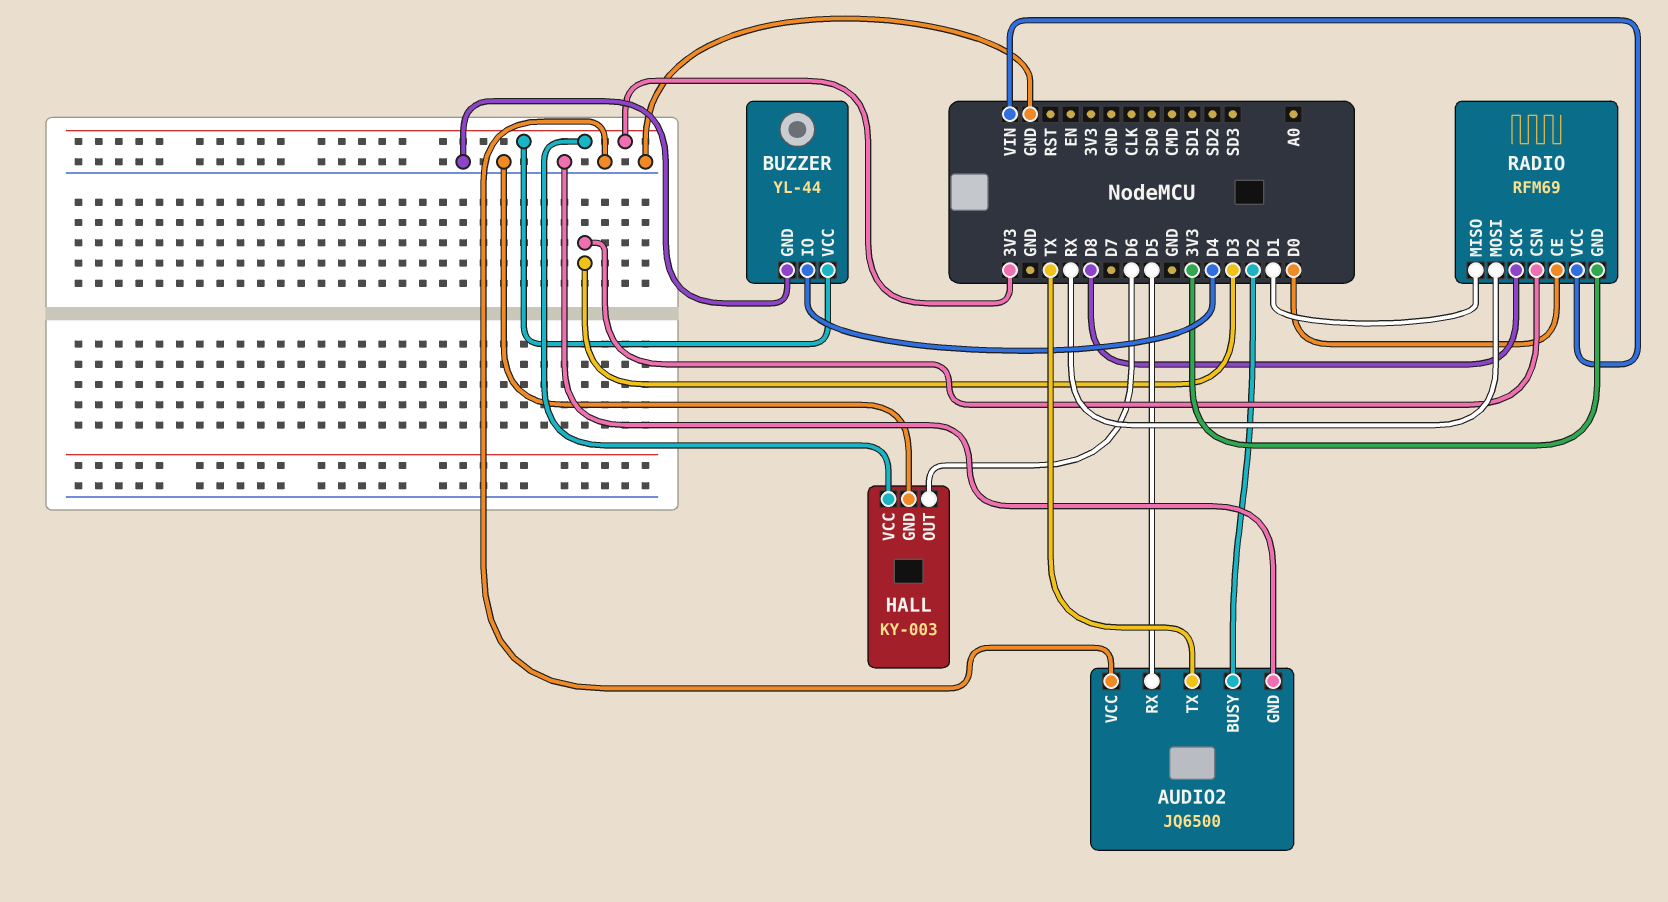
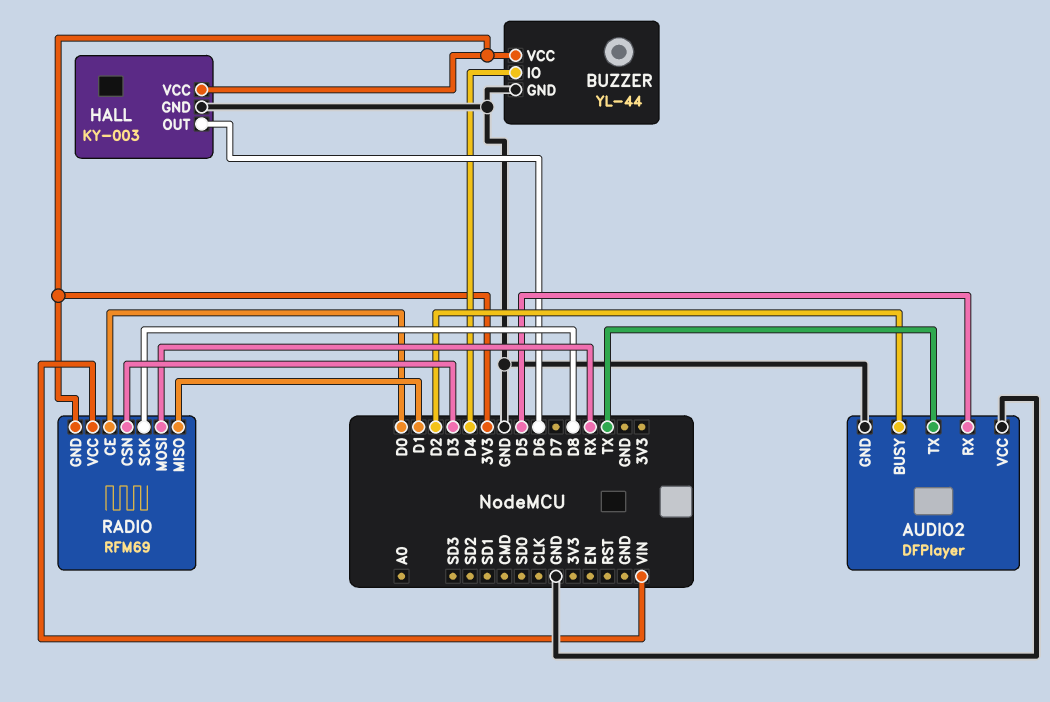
AUDIO2: JQ6500 -> DFPlayer

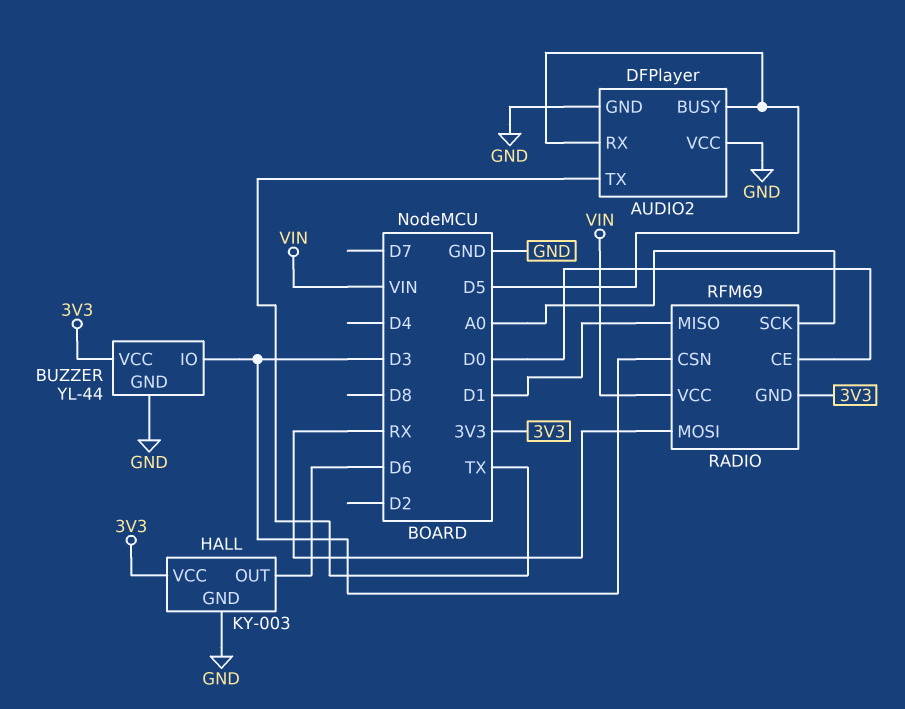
AUDIO2 pin BUSY: D2 -> D5
BUZZER pin IO: D4 -> D3
RADIO pin SCK: D8 -> A0

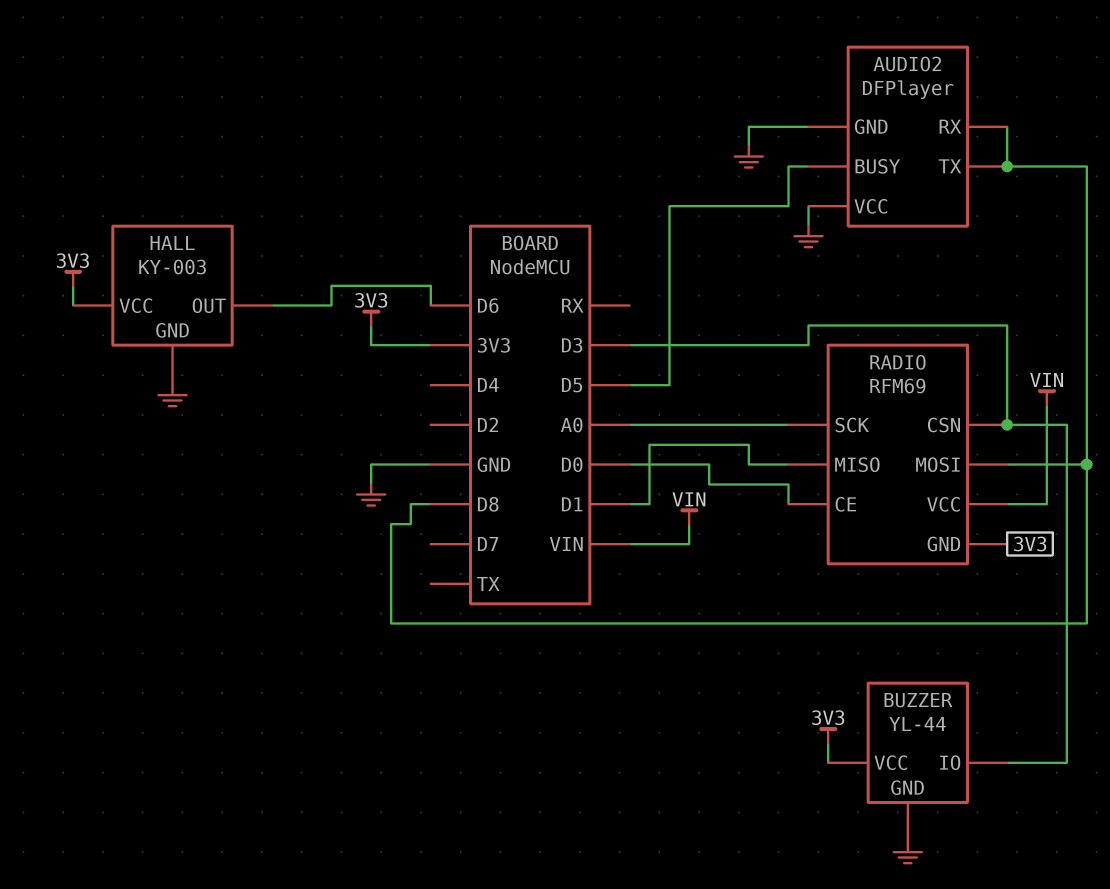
AUDIO2 pin RX: D5 -> D8
AUDIO2 pin TX: TX -> D8
RADIO pin MOSI: RX -> D8

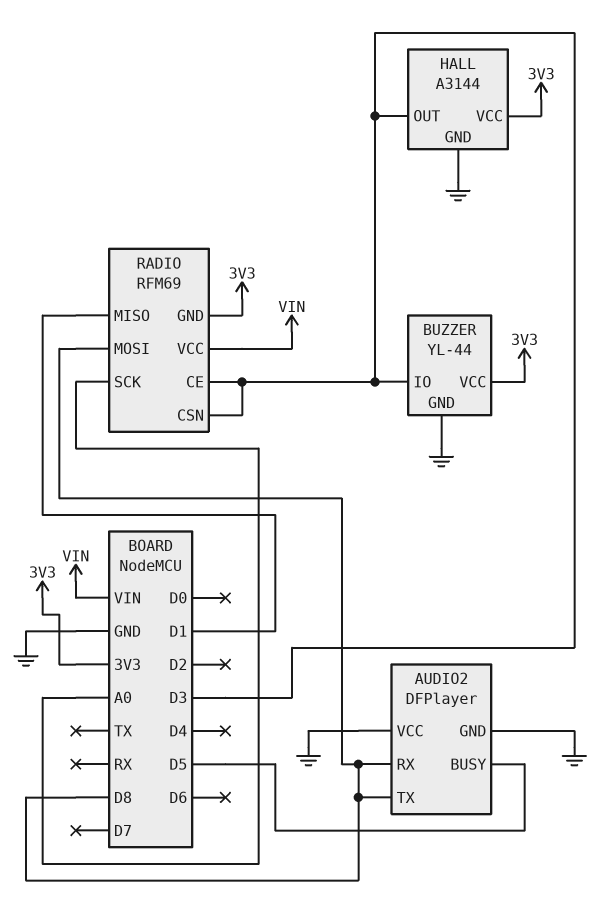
HALL: KY-003 -> A3144
HALL pin OUT: D6 -> D3
RADIO pin CE: D0 -> D3

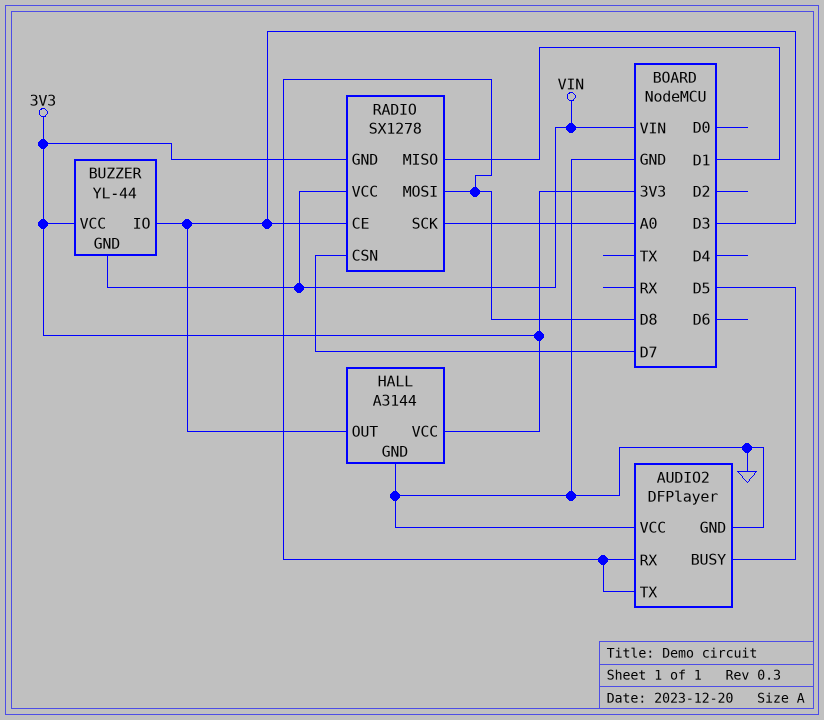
BUZZER pin GND: GND -> VIN
RADIO: RFM69 -> SX1278
RADIO pin CSN: D3 -> D7

